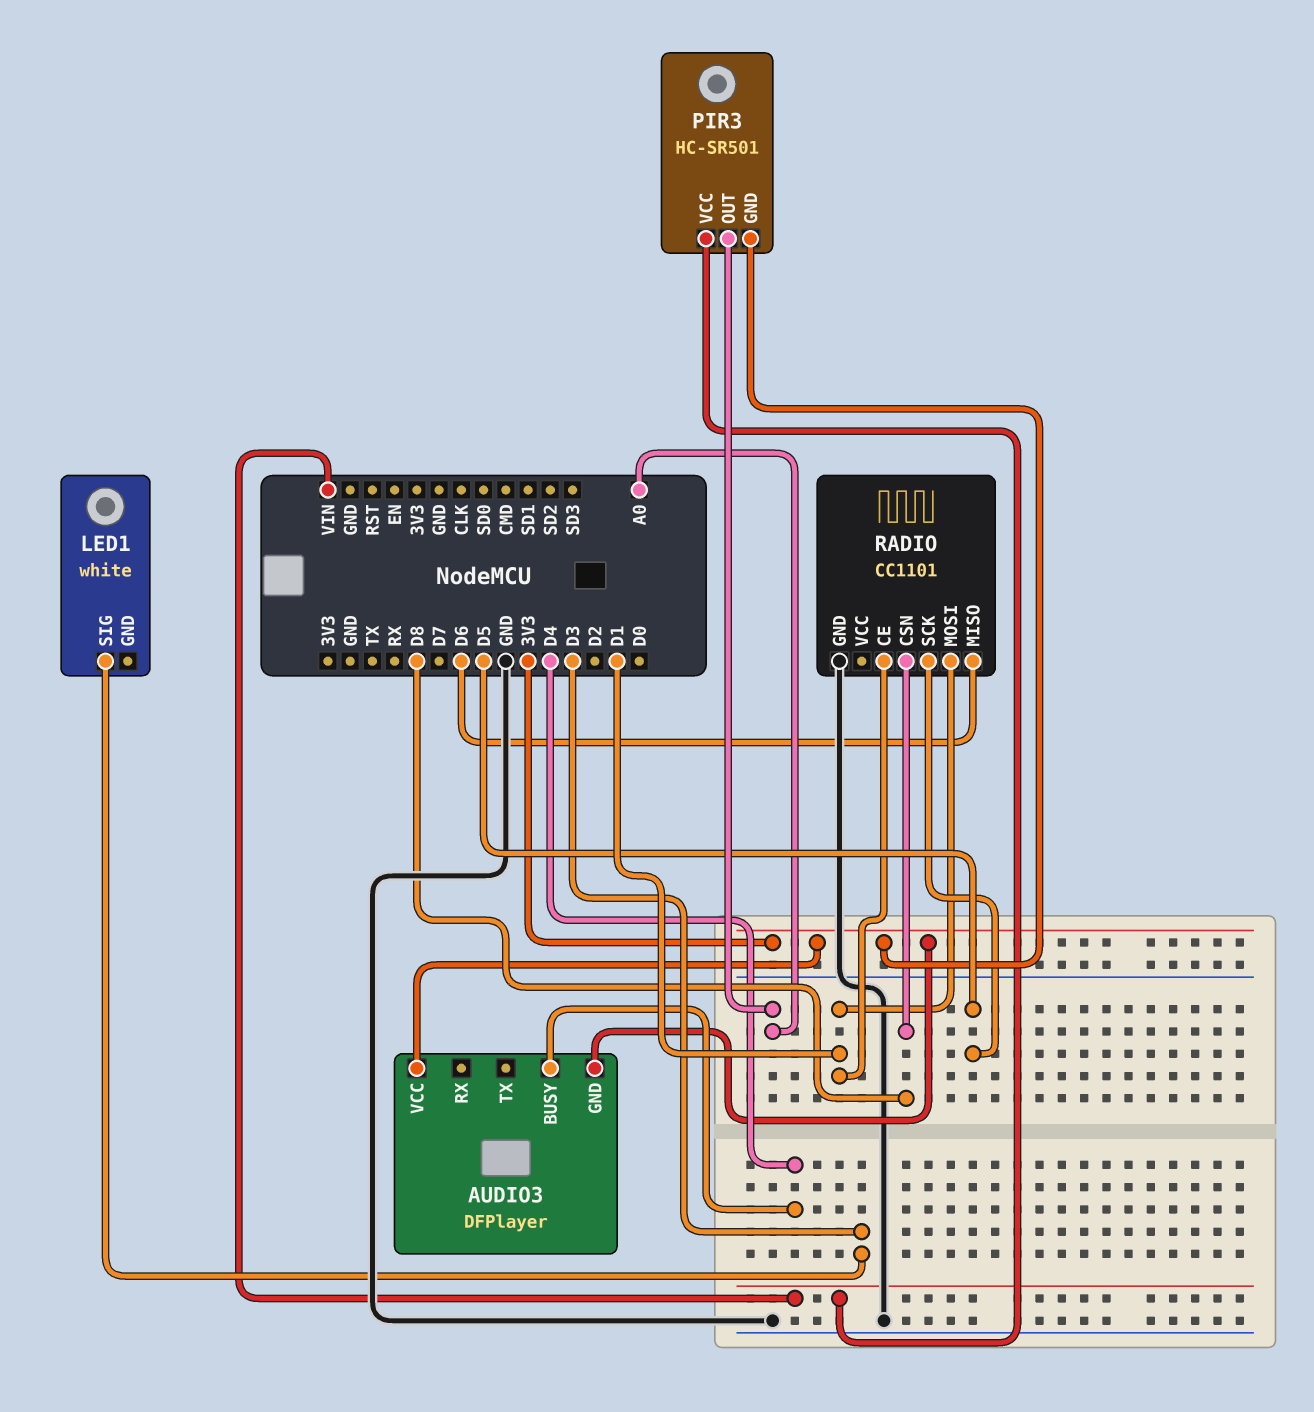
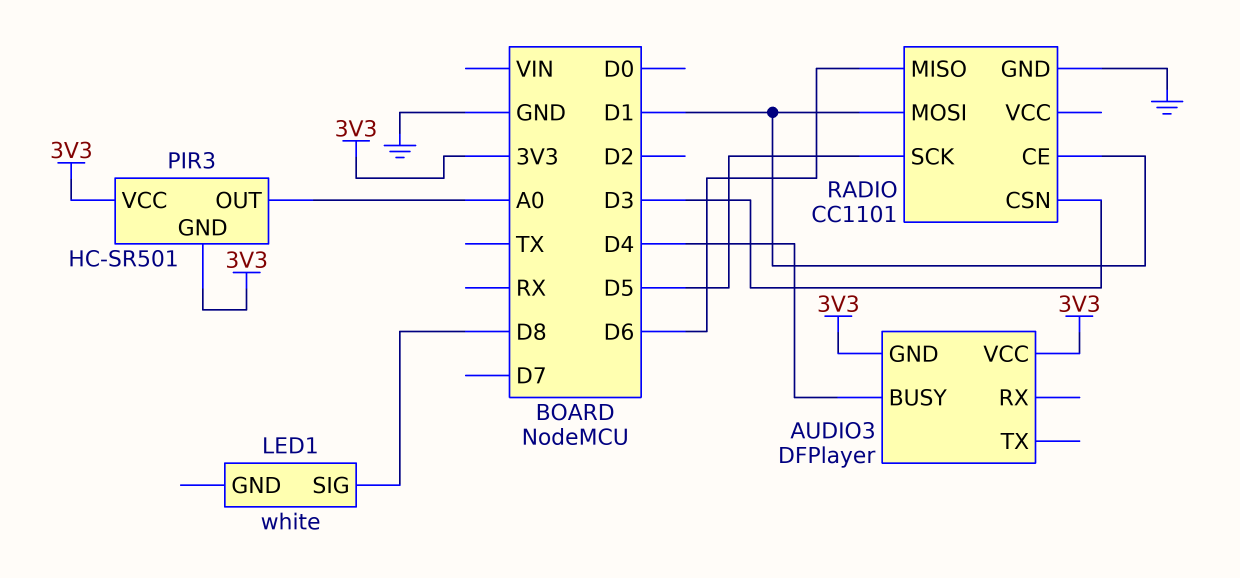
LED1 pin SIG: D3 -> D8
PIR3 pin VCC: VIN -> 3V3
RADIO pin CSN: D8 -> D3

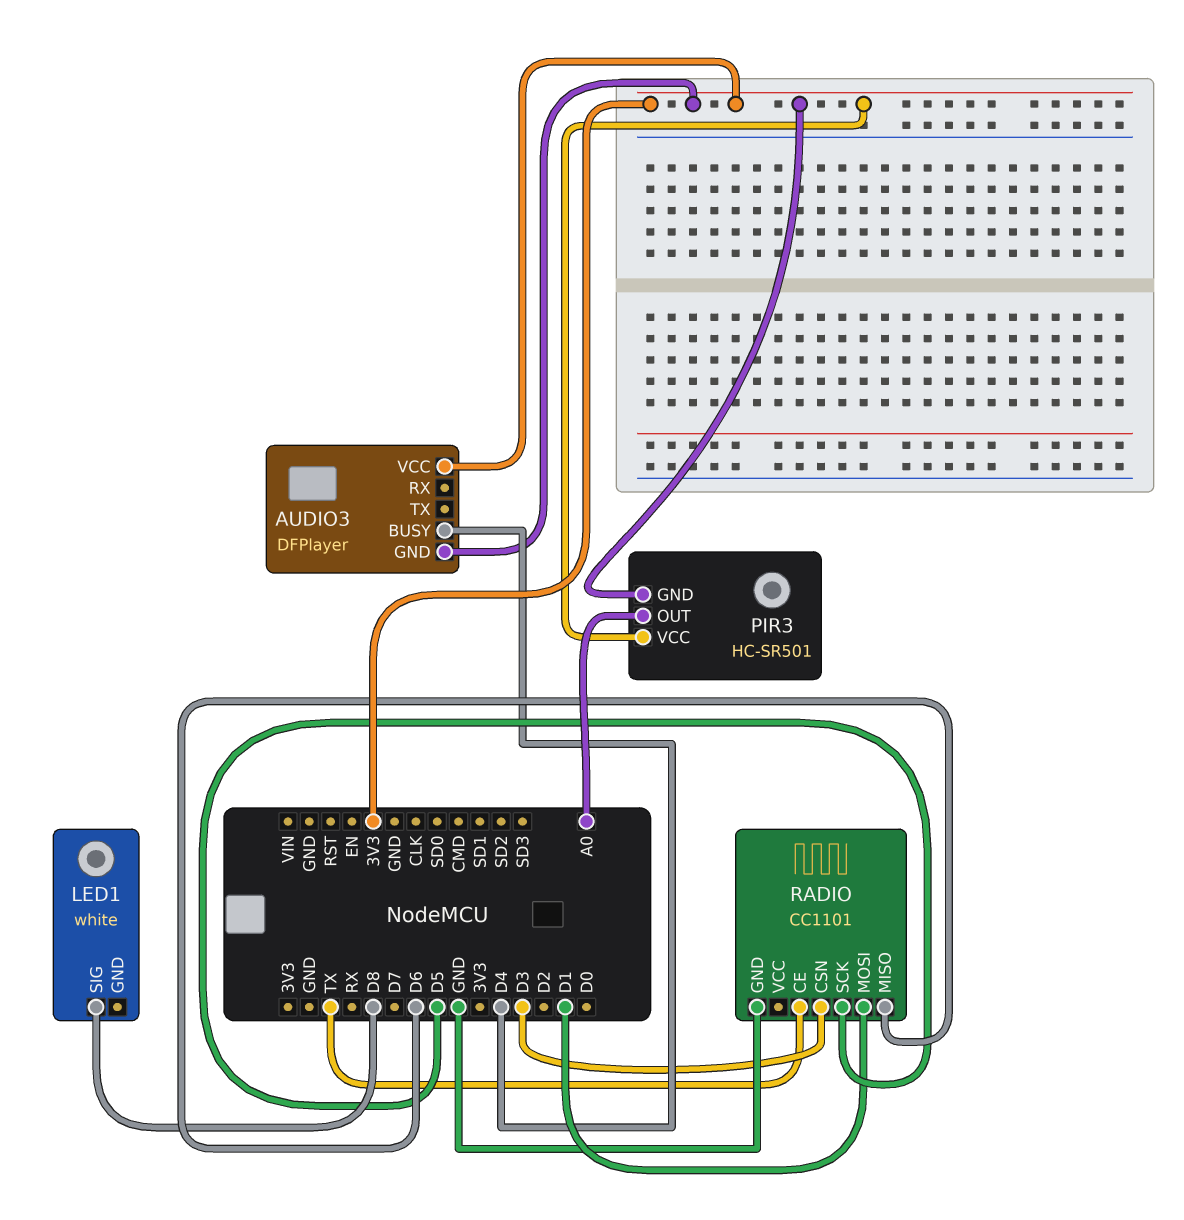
RADIO pin CE: D1 -> TX

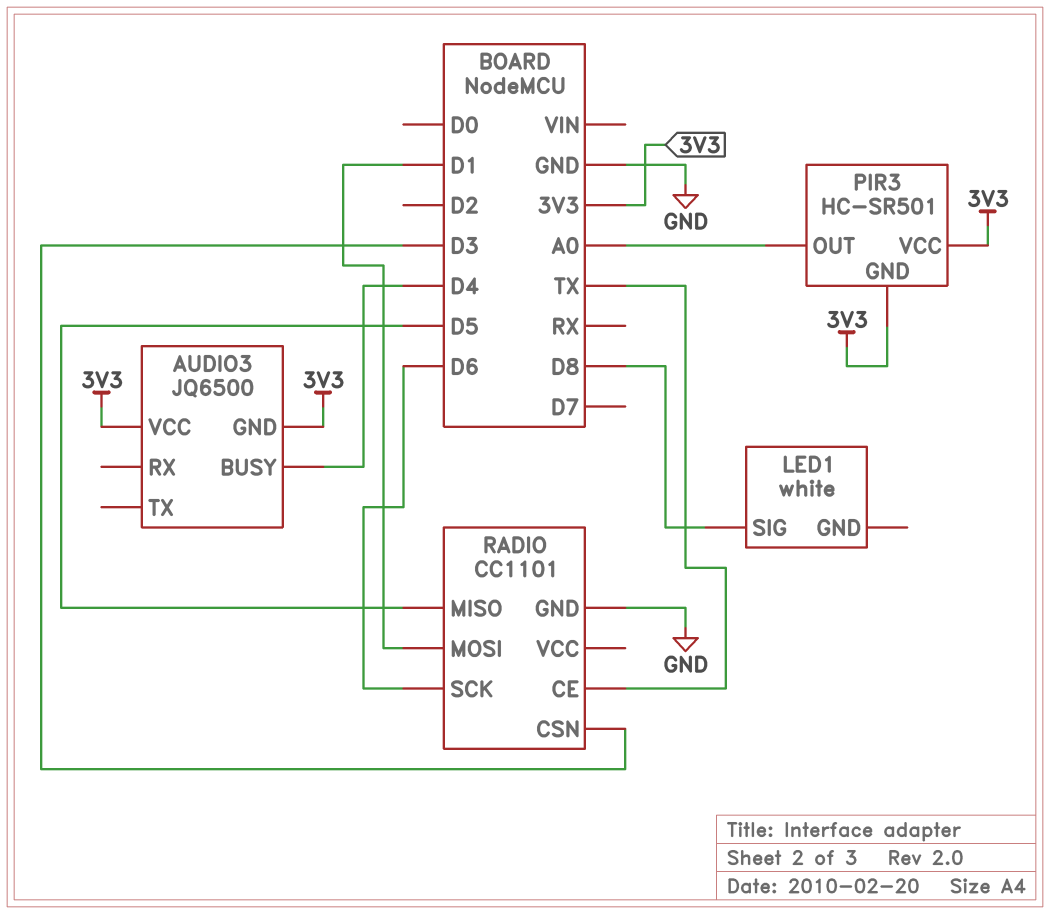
AUDIO3: DFPlayer -> JQ6500
RADIO pin MISO: D6 -> D5
RADIO pin SCK: D5 -> D6

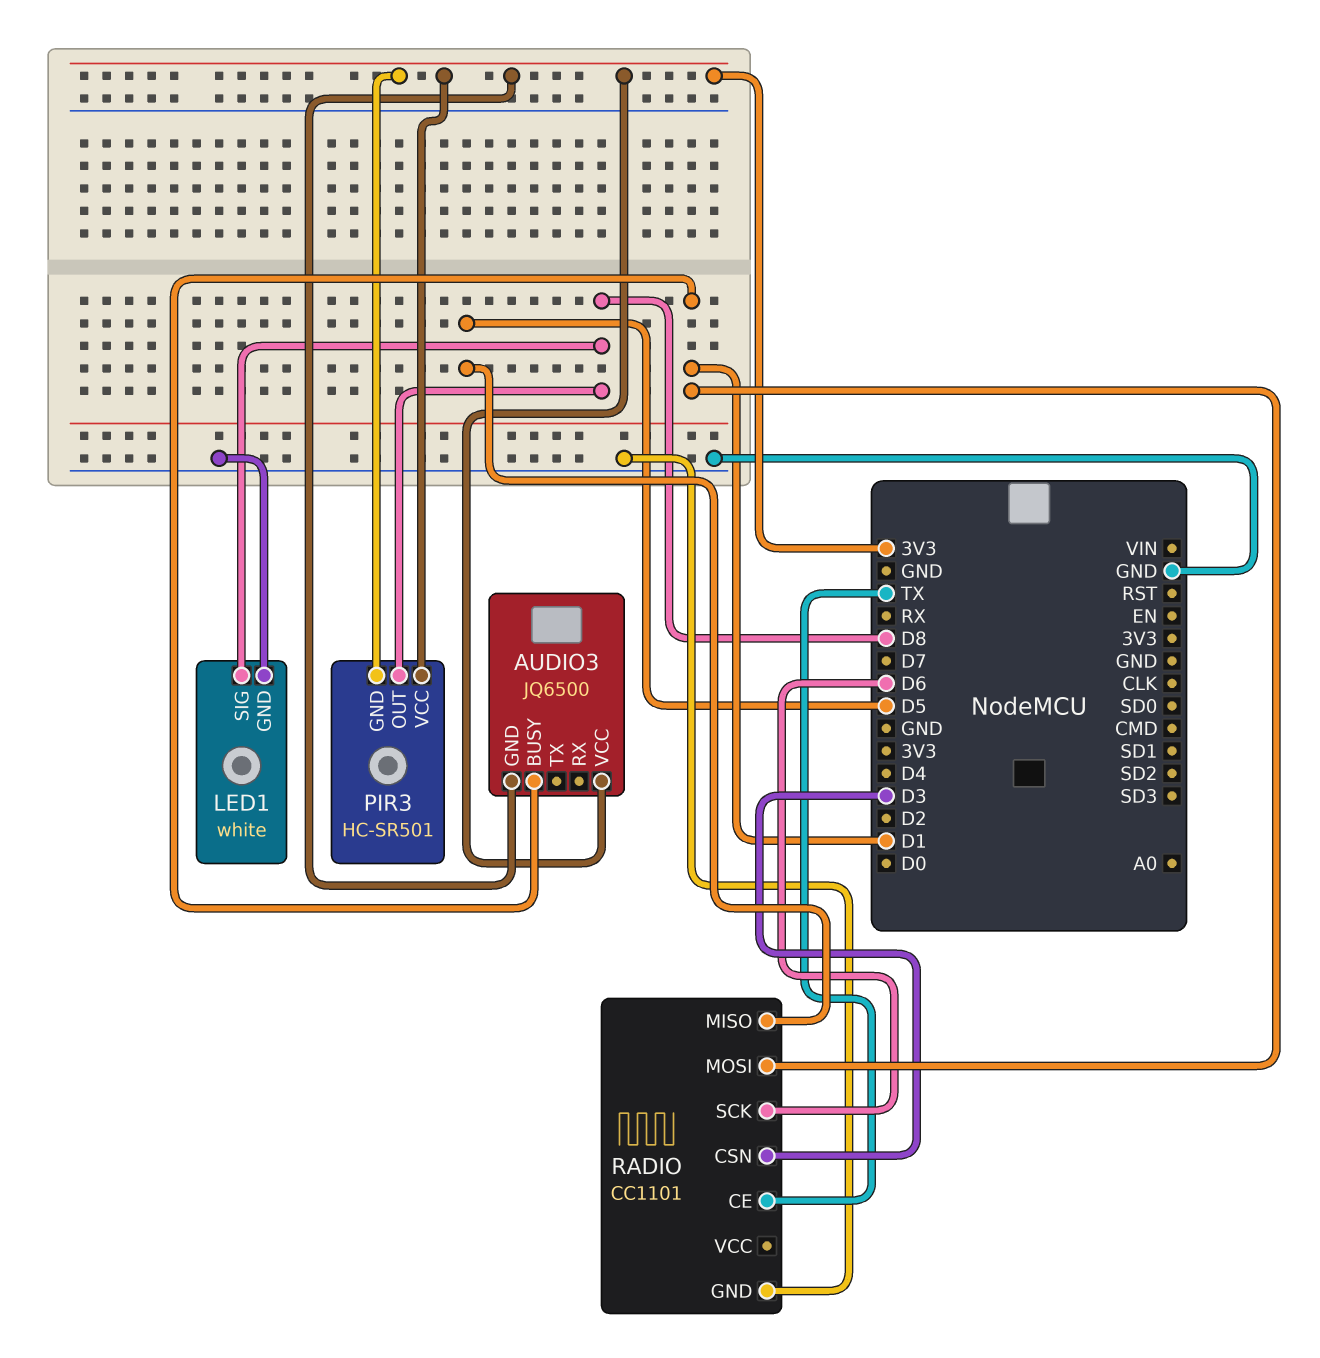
AUDIO3 pin BUSY: D4 -> D1
LED1 pin GND: none -> GND
PIR3 pin OUT: A0 -> D8

